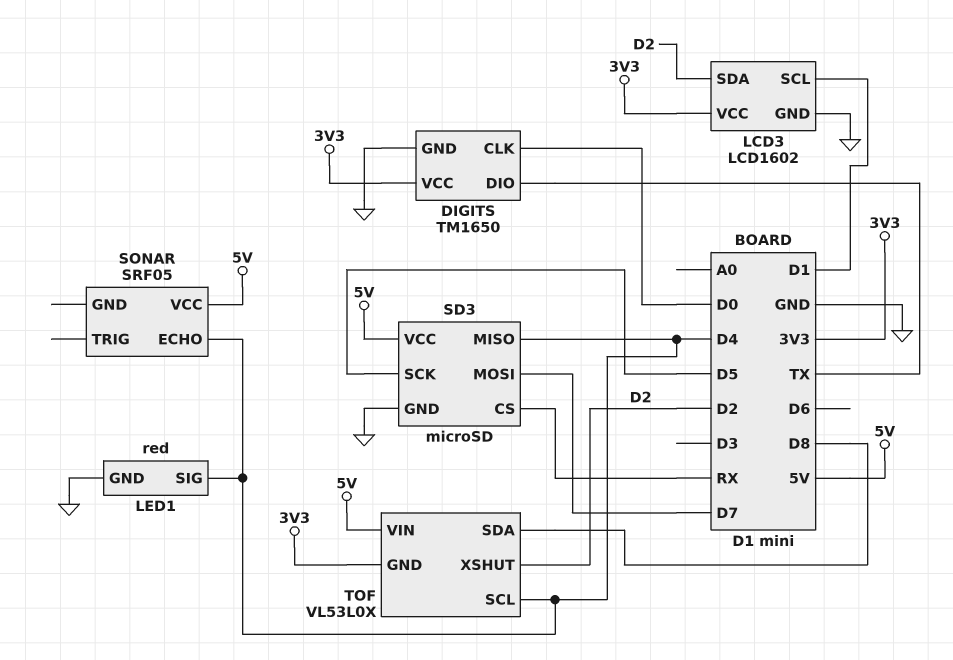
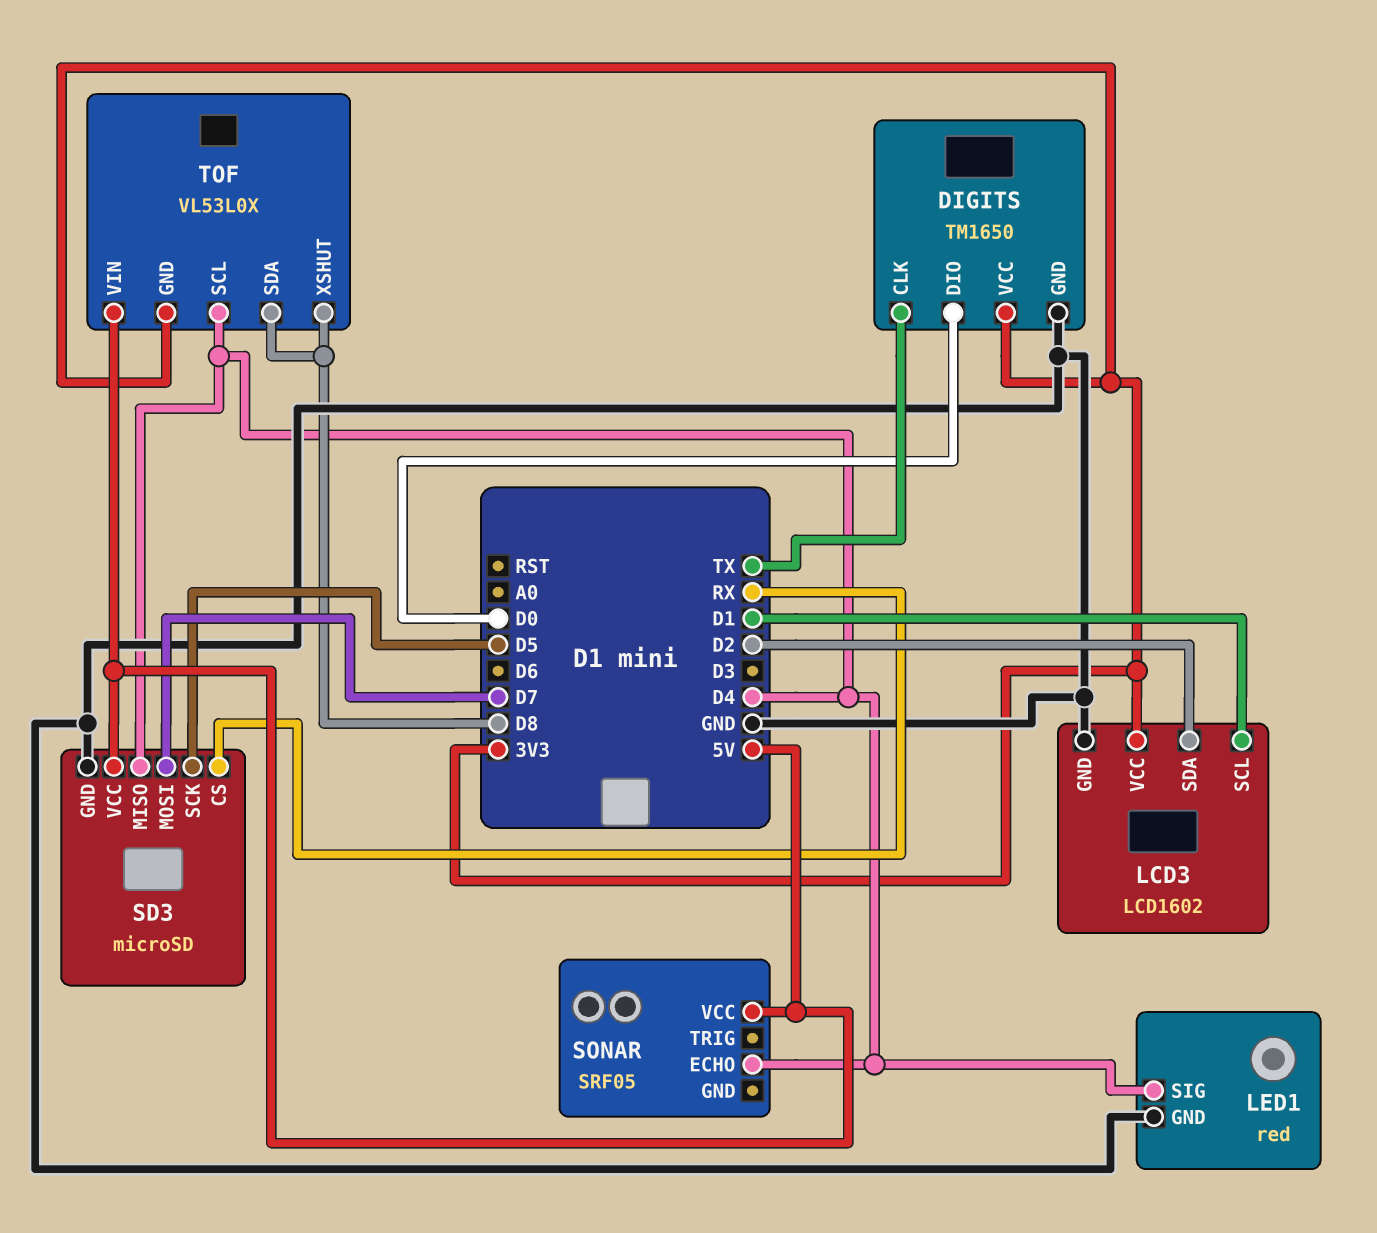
DIGITS pin CLK: D0 -> TX
DIGITS pin DIO: TX -> D0
TOF pin XSHUT: D2 -> D8

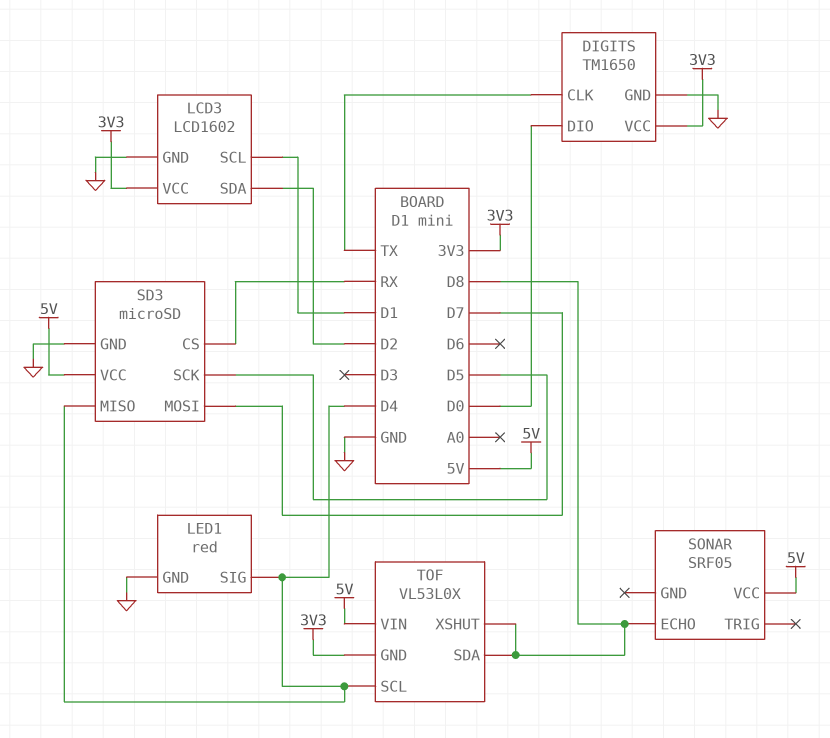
SONAR pin ECHO: D4 -> D8

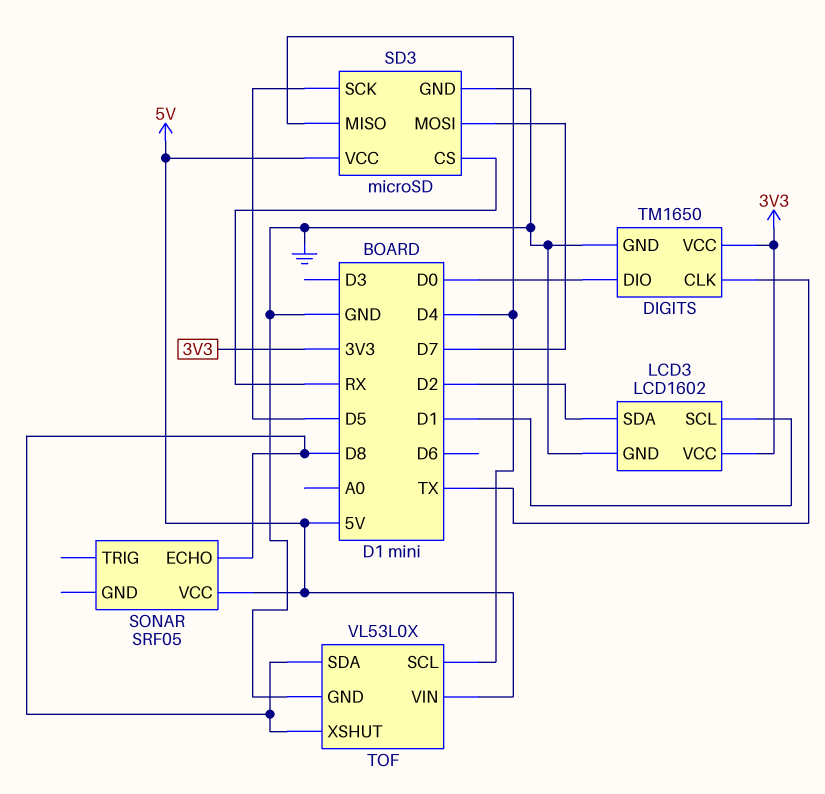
LED1: red -> none
LED1 pin GND: GND -> none
LED1 pin SIG: D4 -> none
TOF pin GND: 3V3 -> GND

